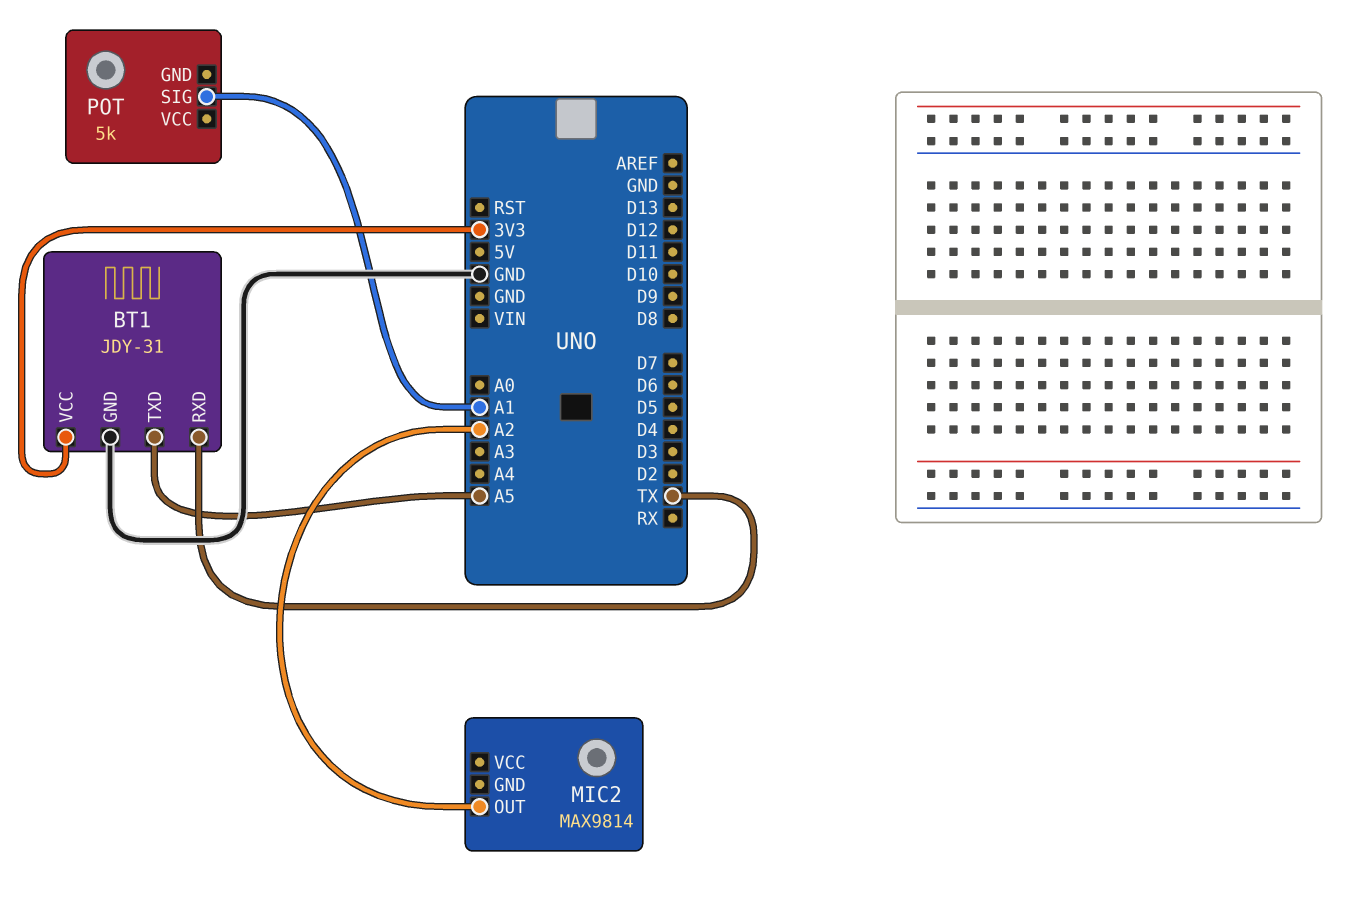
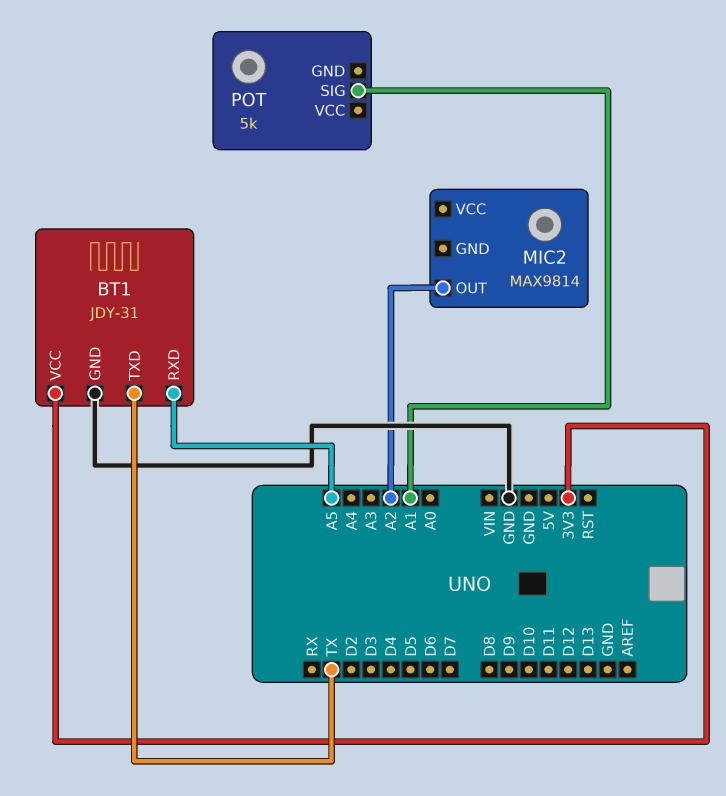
BT1 pin RXD: TX -> A5
BT1 pin TXD: A5 -> TX

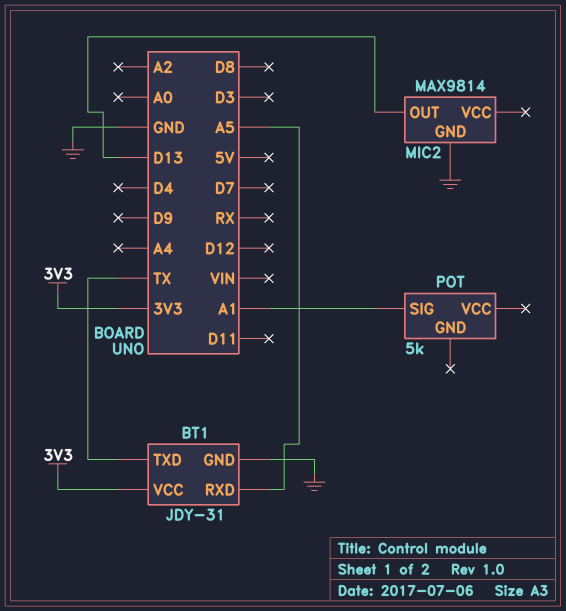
MIC2 pin GND: none -> GND
MIC2 pin OUT: A2 -> D13

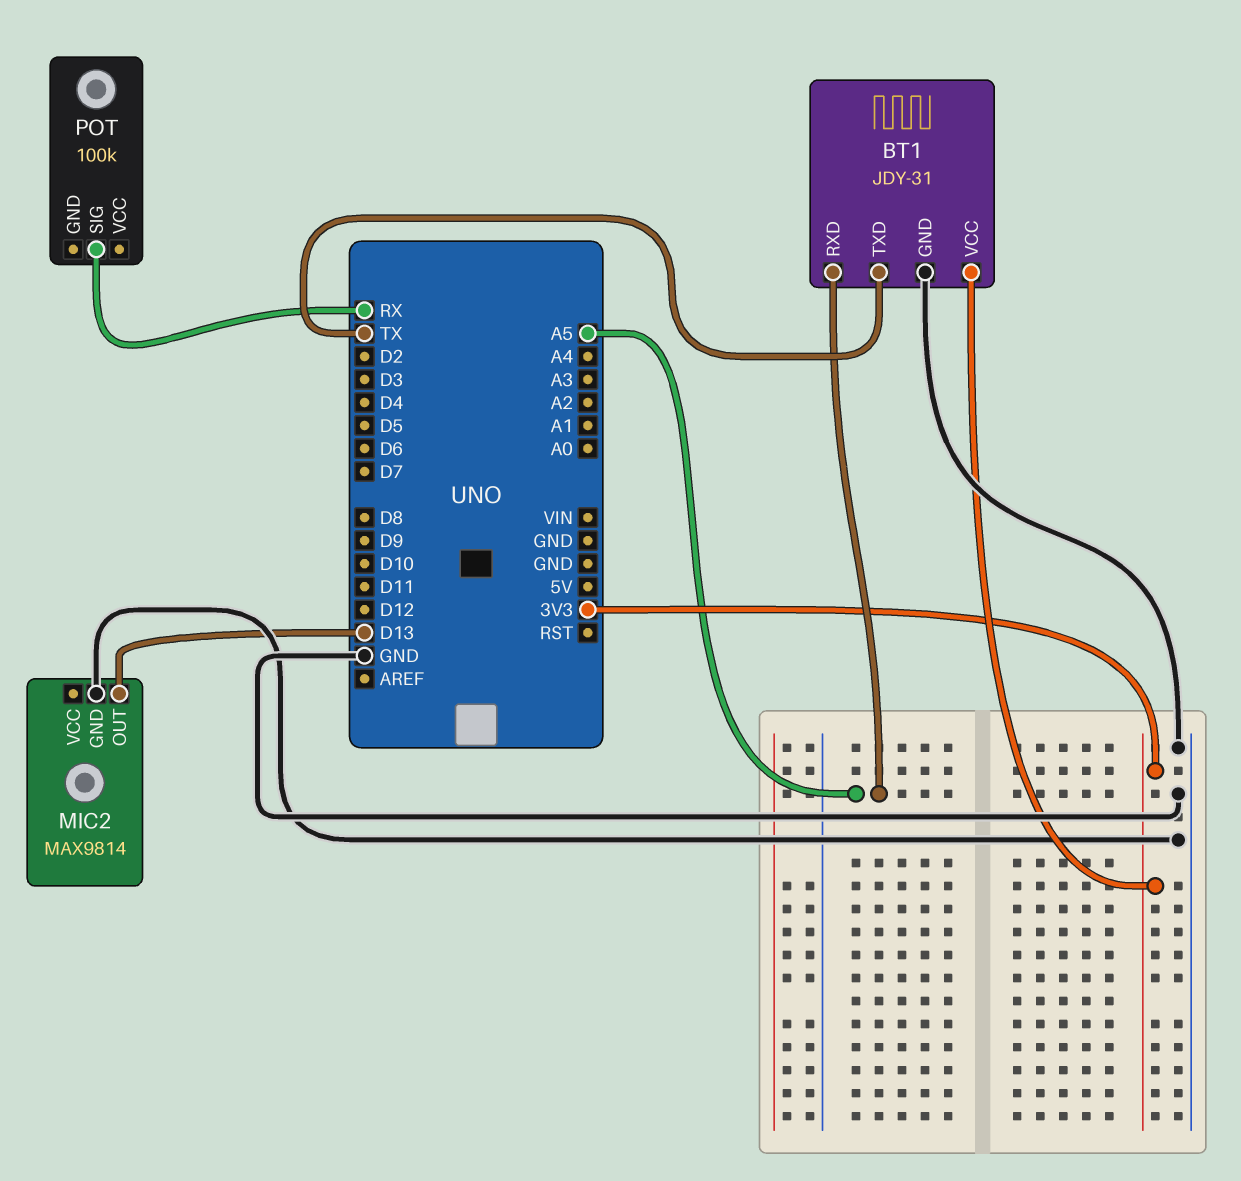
POT: 5k -> 100k
POT pin SIG: A1 -> RX

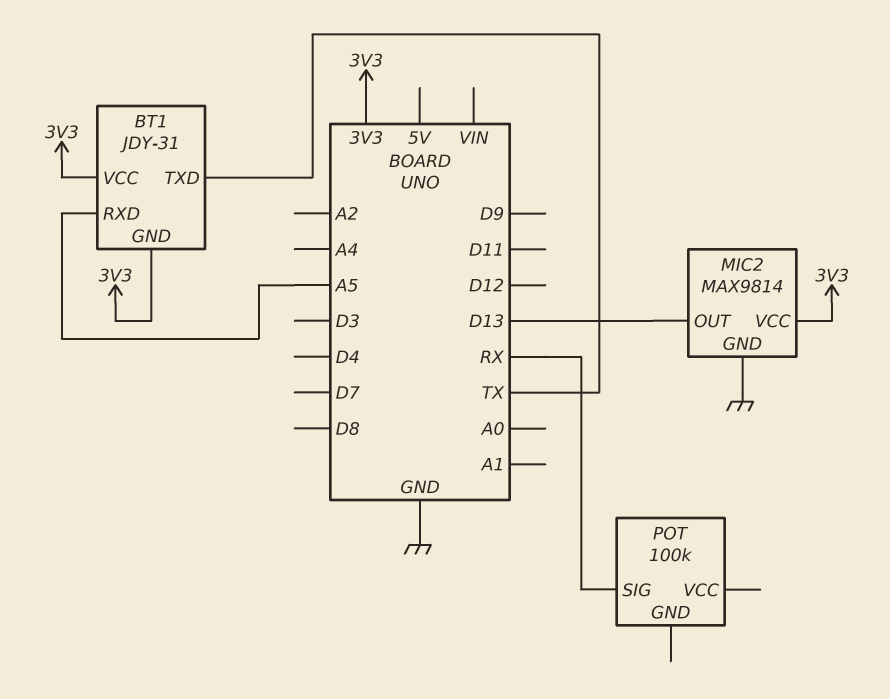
BT1 pin GND: GND -> 3V3
MIC2 pin VCC: none -> 3V3

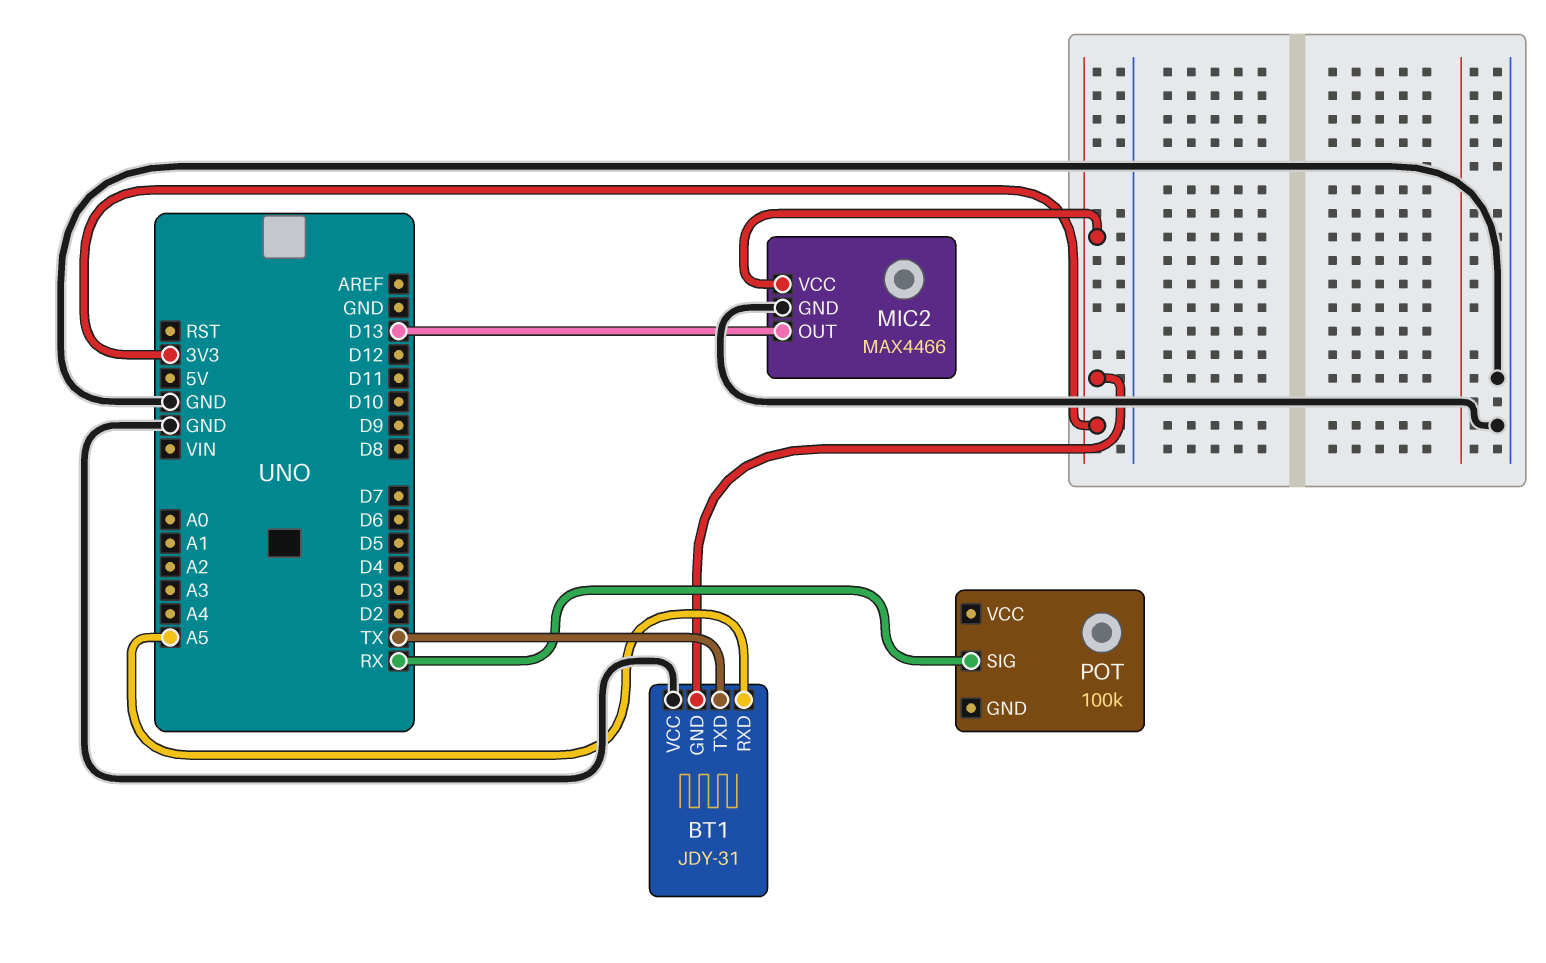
BT1 pin VCC: 3V3 -> GND
MIC2: MAX9814 -> MAX4466

